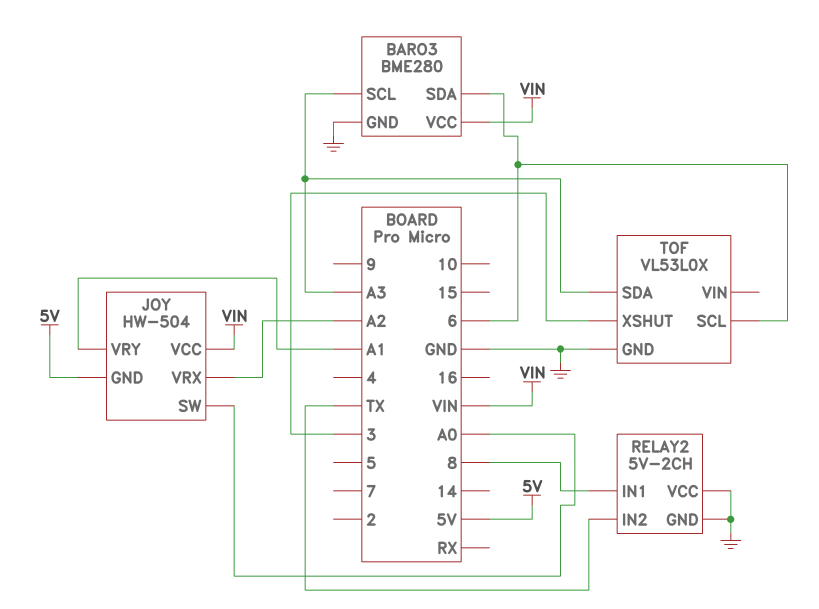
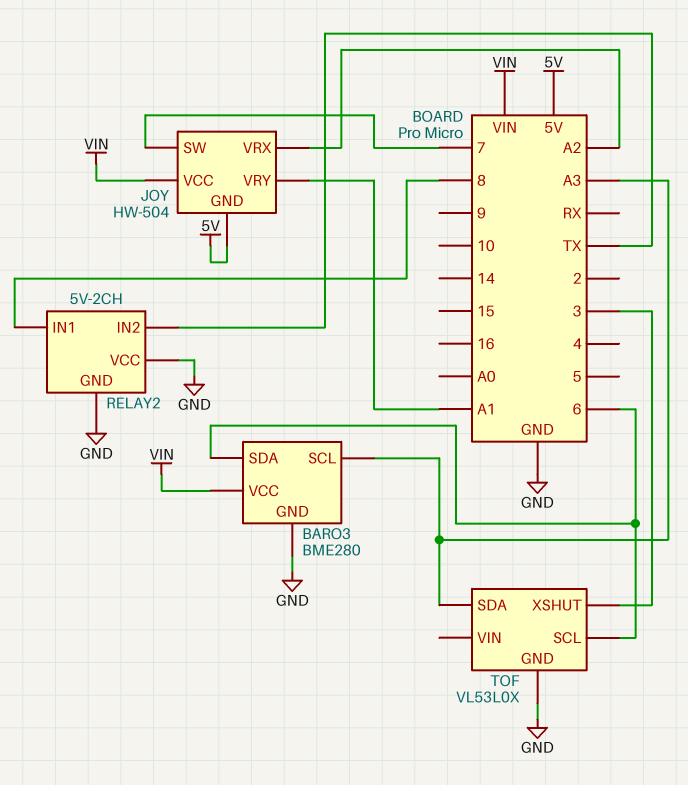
JOY pin SW: A0 -> 7

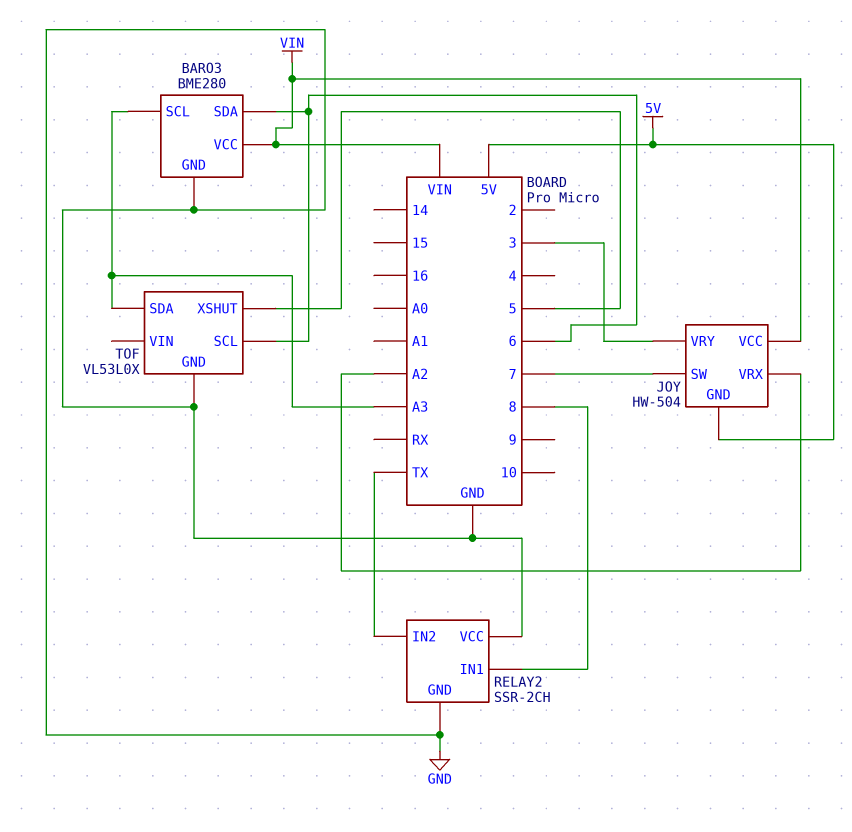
JOY pin VRY: A1 -> 3
RELAY2: 5V-2CH -> SSR-2CH
TOF pin XSHUT: 3 -> 5

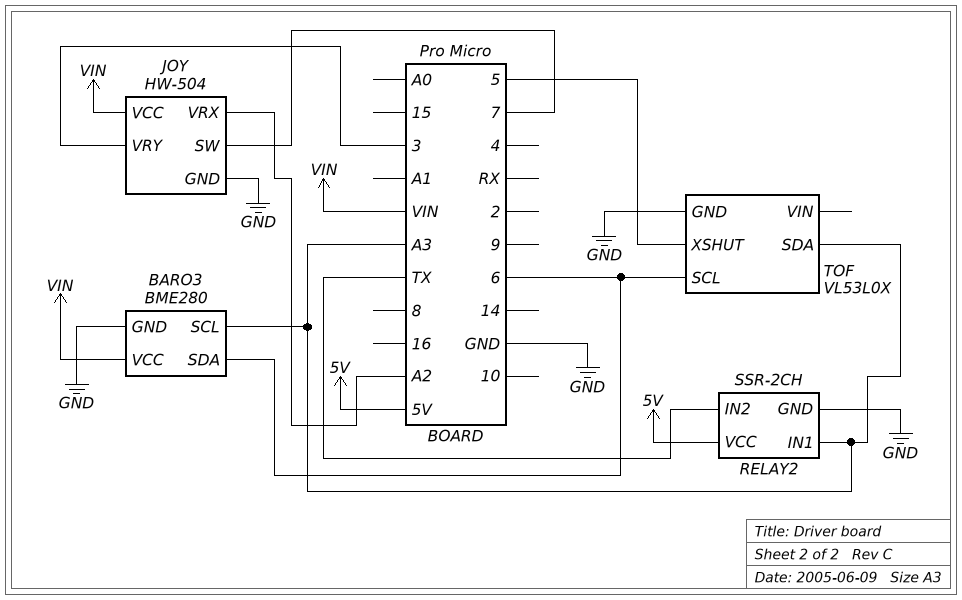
JOY pin GND: 5V -> GND
RELAY2 pin IN1: 8 -> A3
RELAY2 pin VCC: GND -> 5V

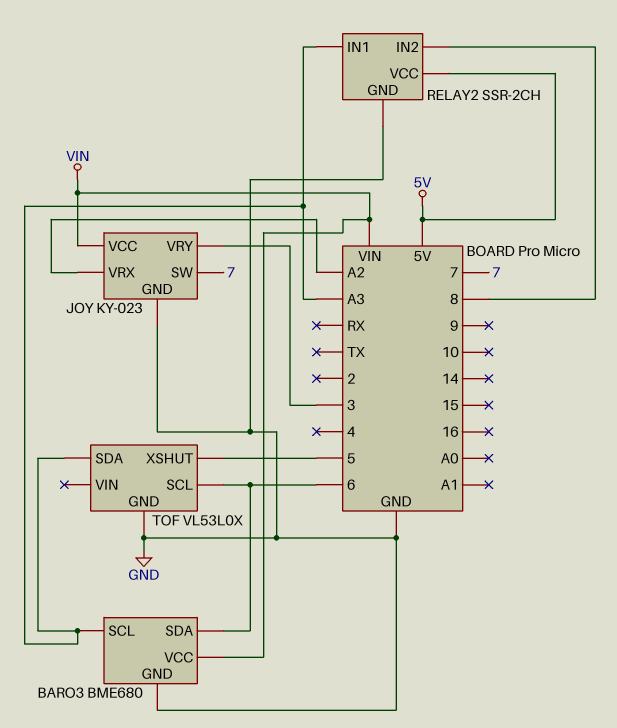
BARO3: BME280 -> BME680
JOY: HW-504 -> KY-023
RELAY2 pin IN2: TX -> 8

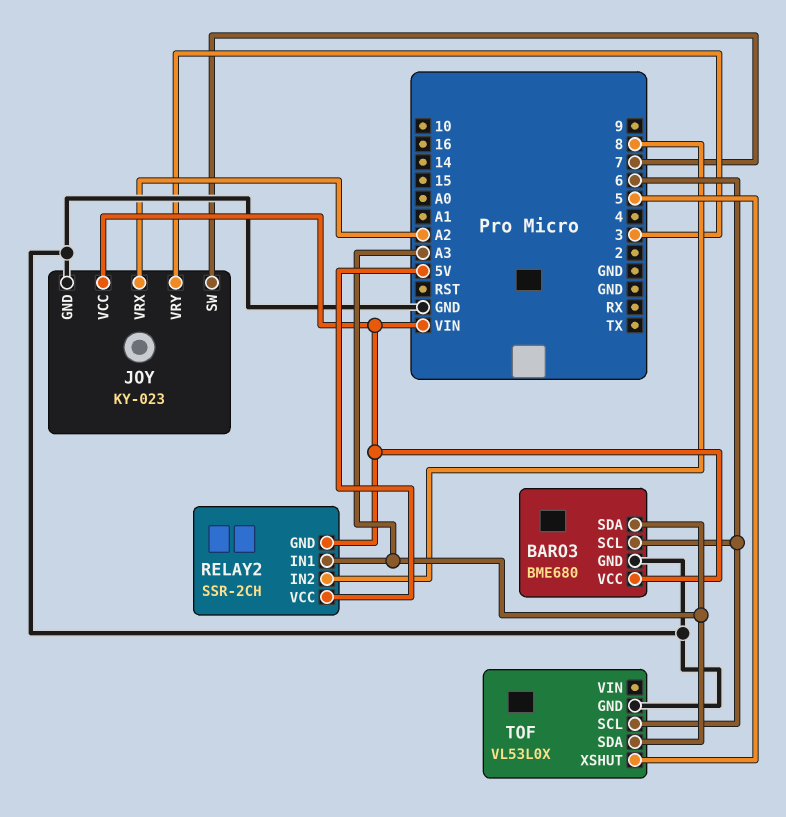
BARO3 pin SCL: A3 -> 6
BARO3 pin SDA: 6 -> A3
RELAY2 pin GND: GND -> VIN

